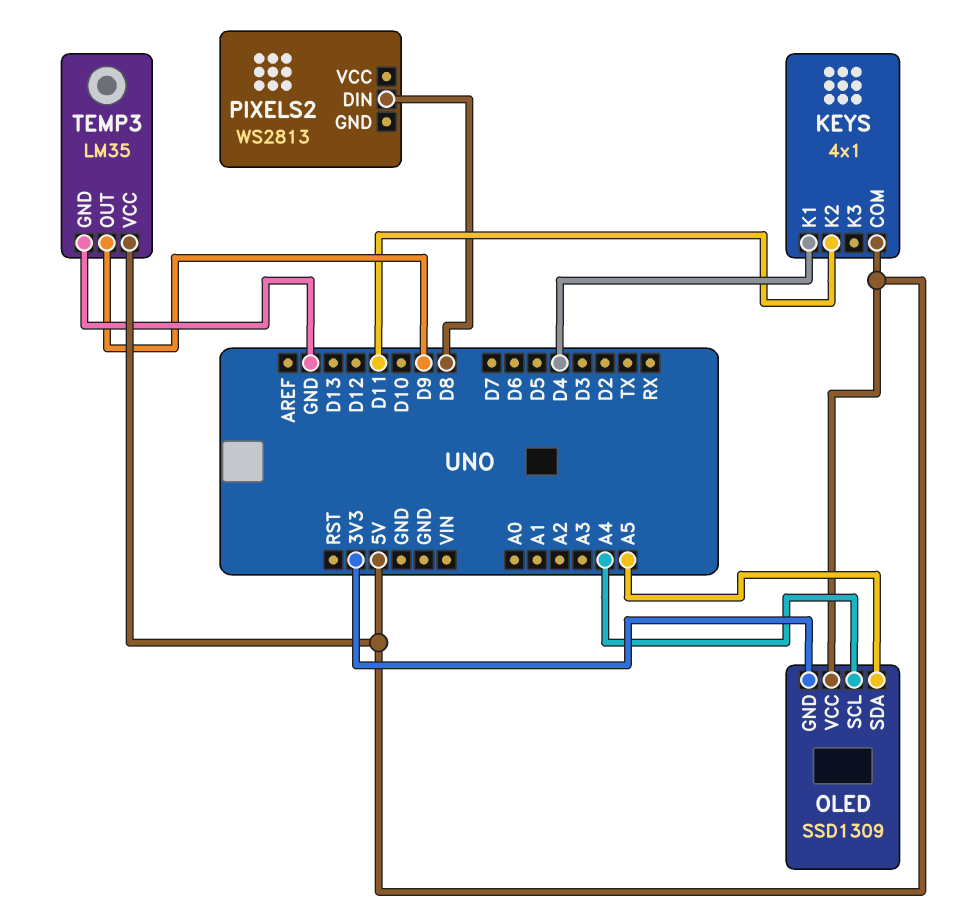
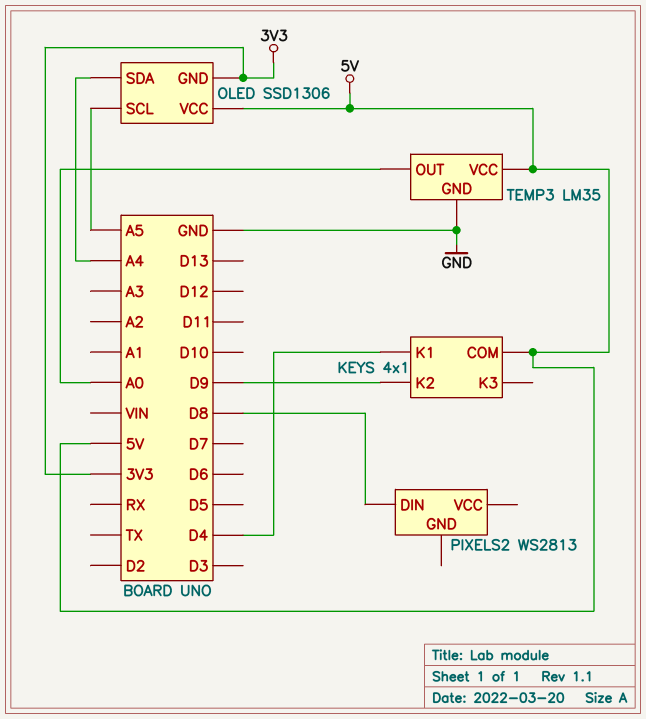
KEYS pin K2: D11 -> D9
OLED: SSD1309 -> SSD1306
OLED pin SCL: A4 -> A5
OLED pin SDA: A5 -> A4
TEMP3 pin OUT: D9 -> A0

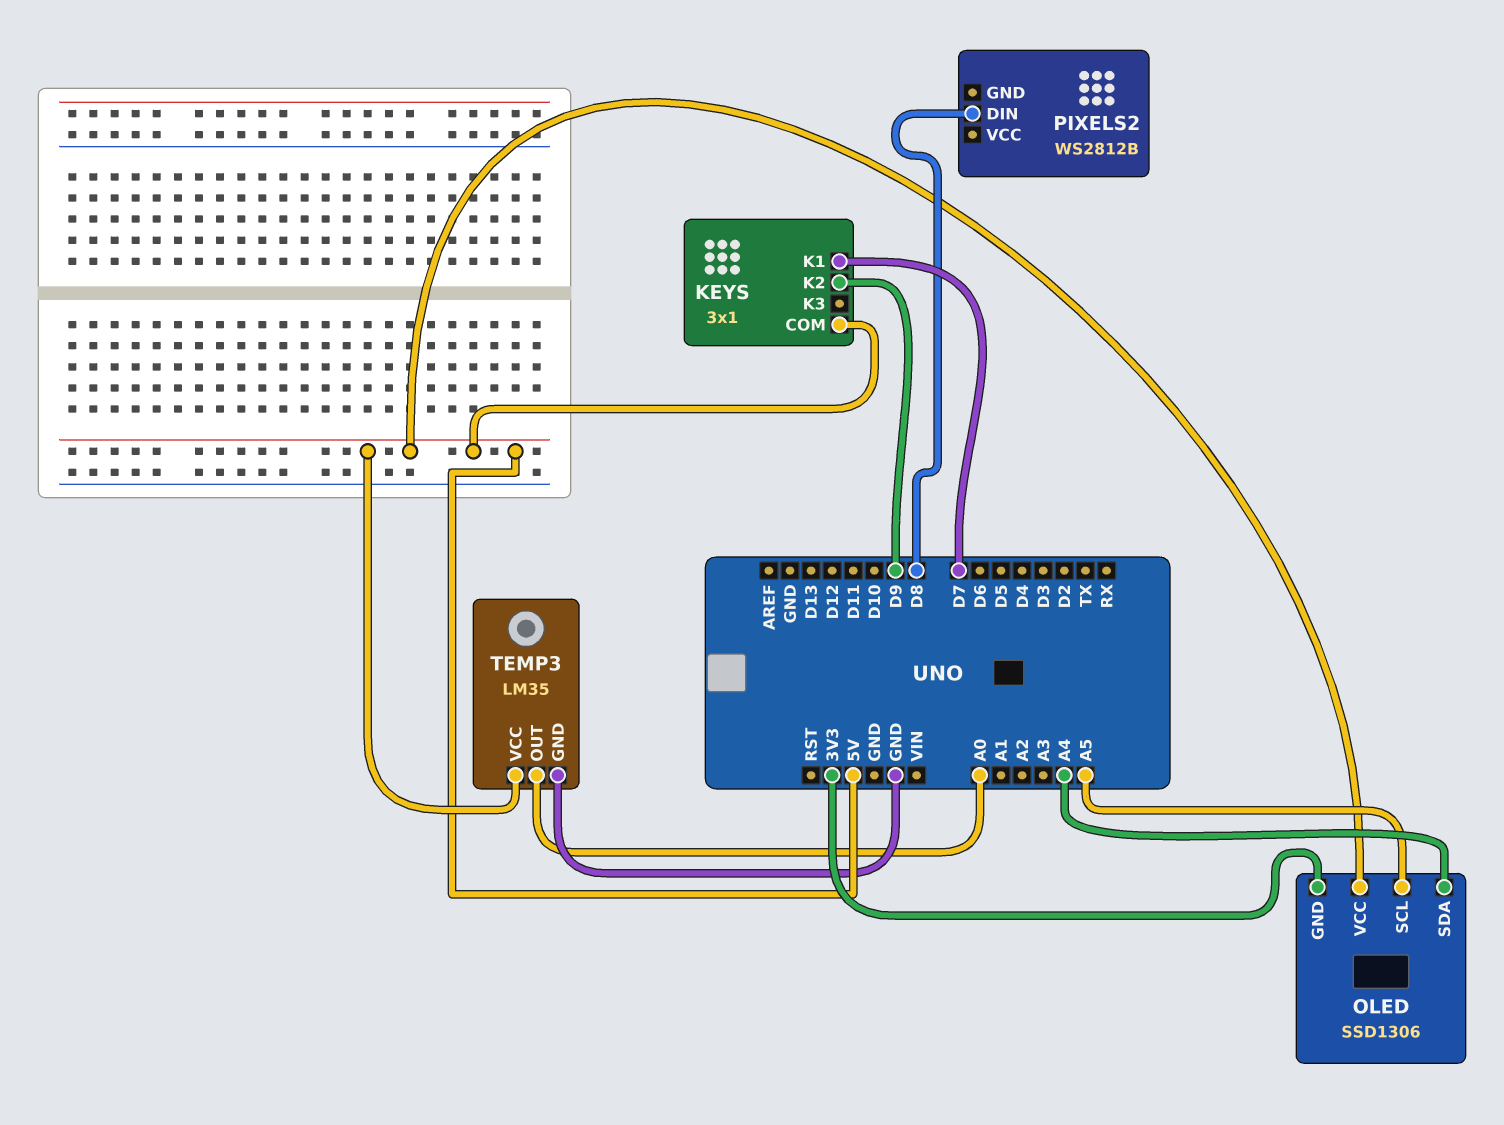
KEYS: 4x1 -> 3x1
KEYS pin K1: D4 -> D7
PIXELS2: WS2813 -> WS2812B

